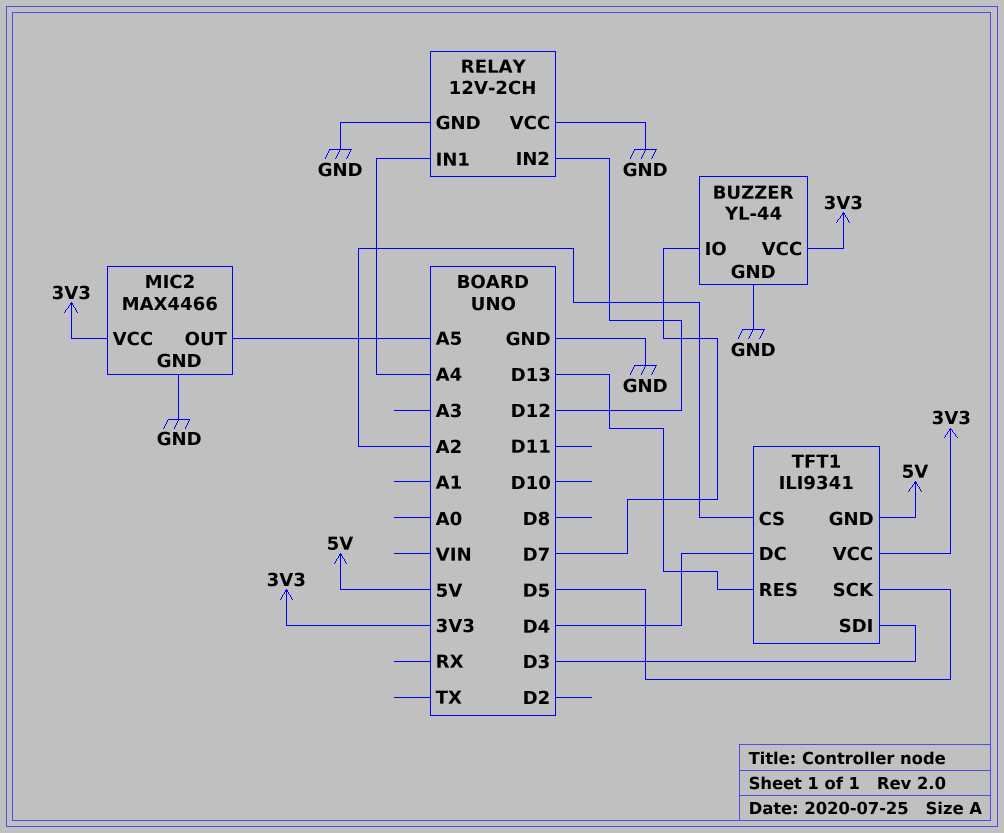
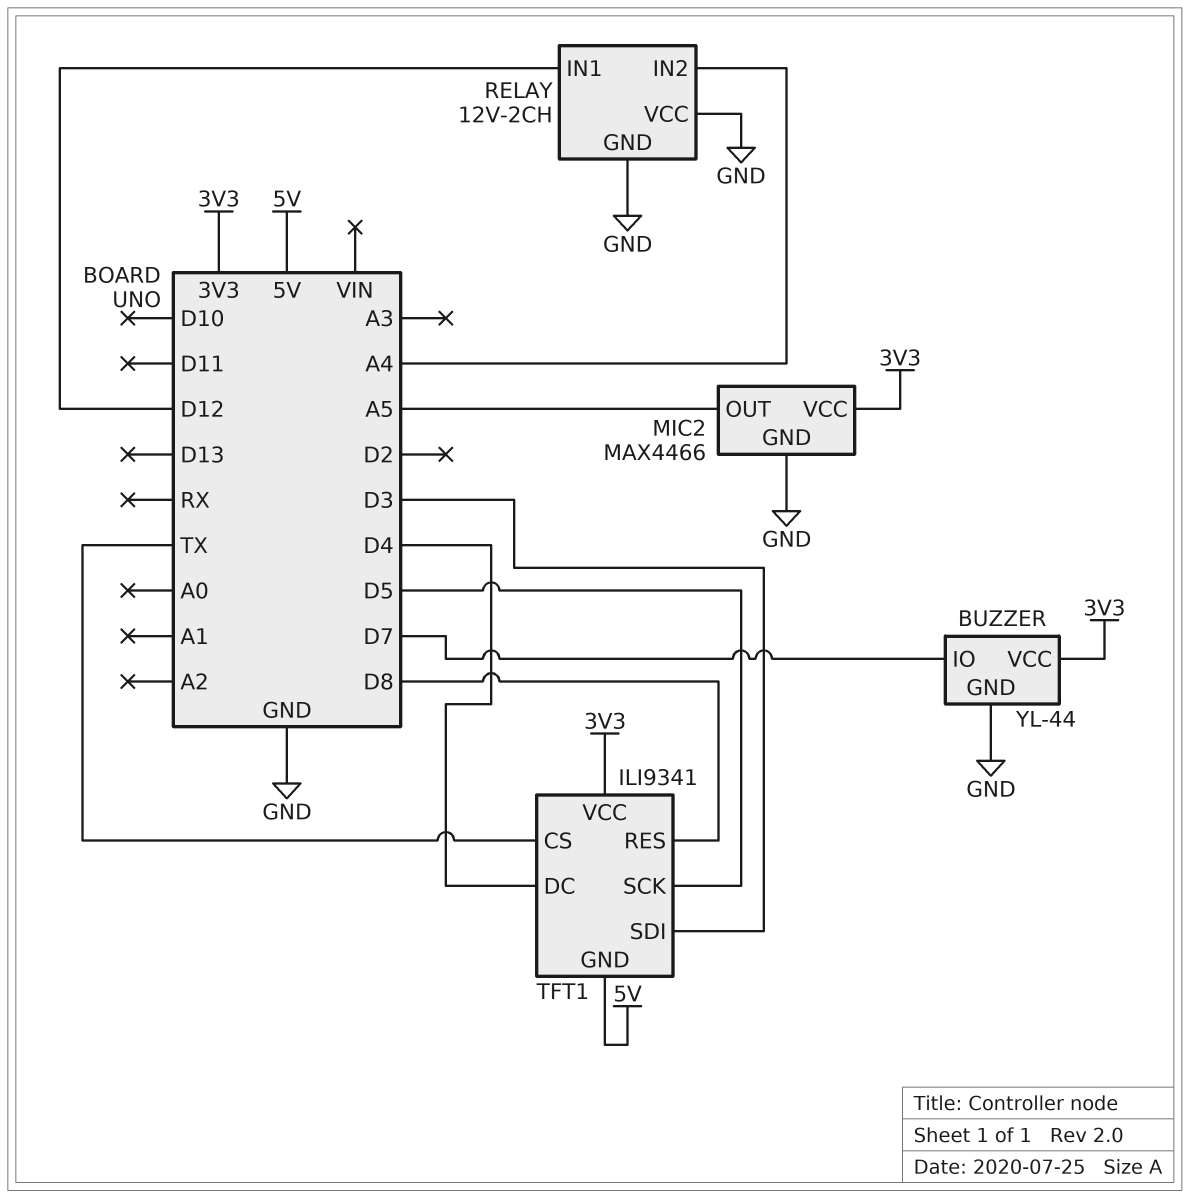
RELAY pin IN1: A4 -> D12
RELAY pin IN2: D12 -> A4
TFT1 pin CS: A2 -> TX
TFT1 pin RES: D13 -> D8

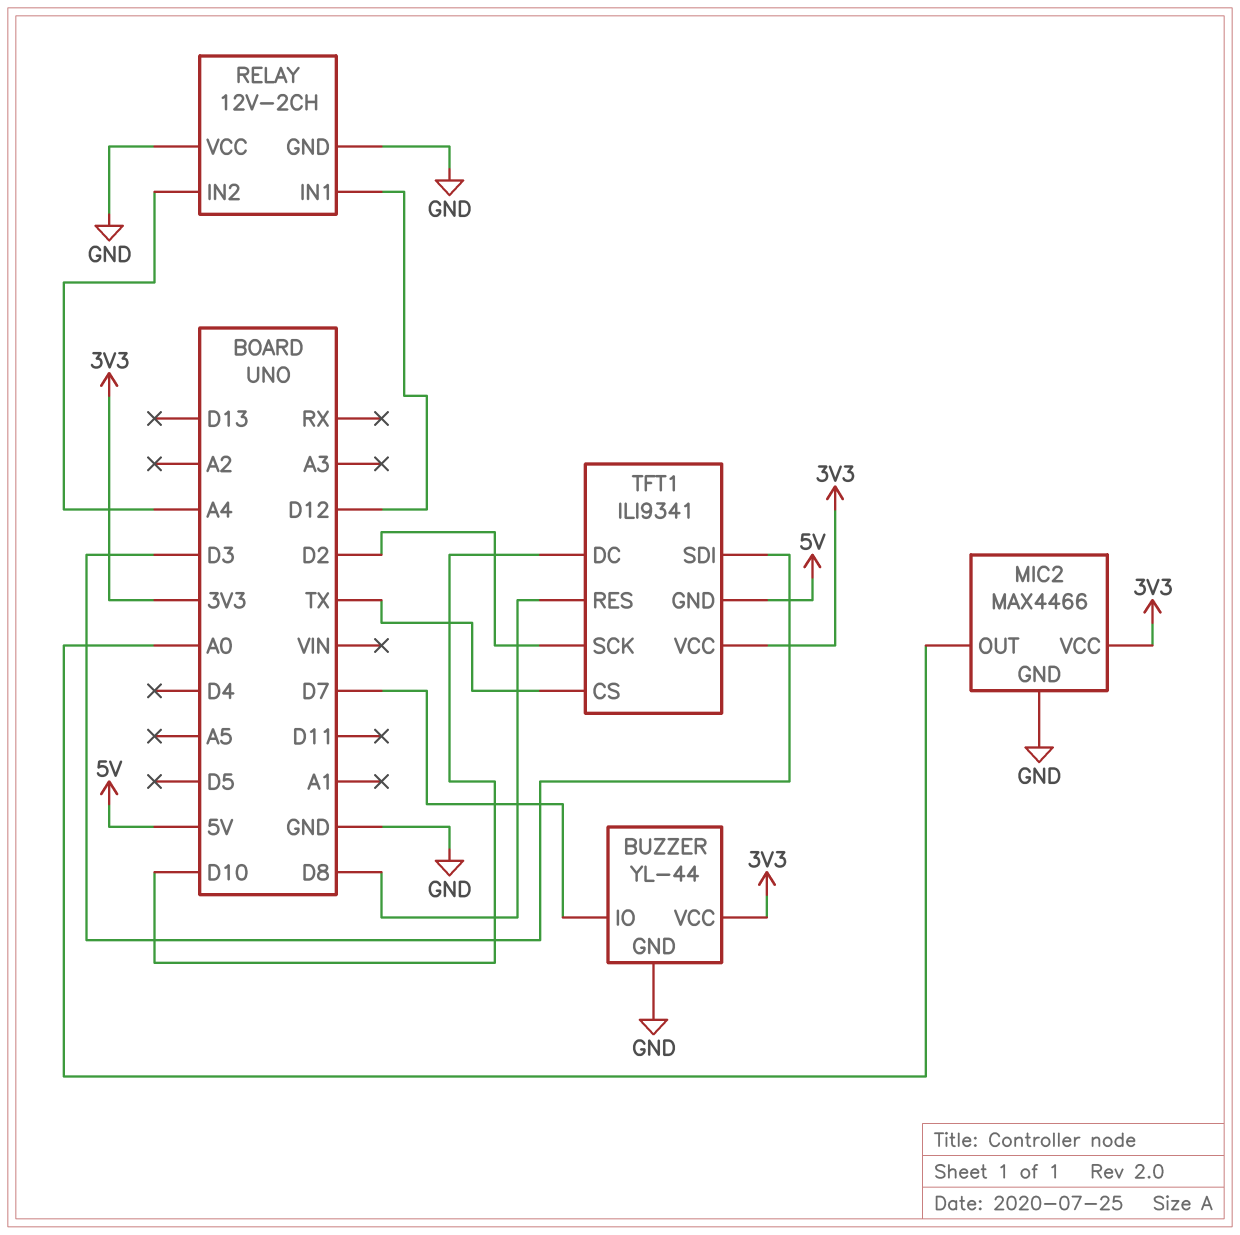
MIC2 pin OUT: A5 -> A0
TFT1 pin DC: D4 -> D10
TFT1 pin SCK: D5 -> D2

